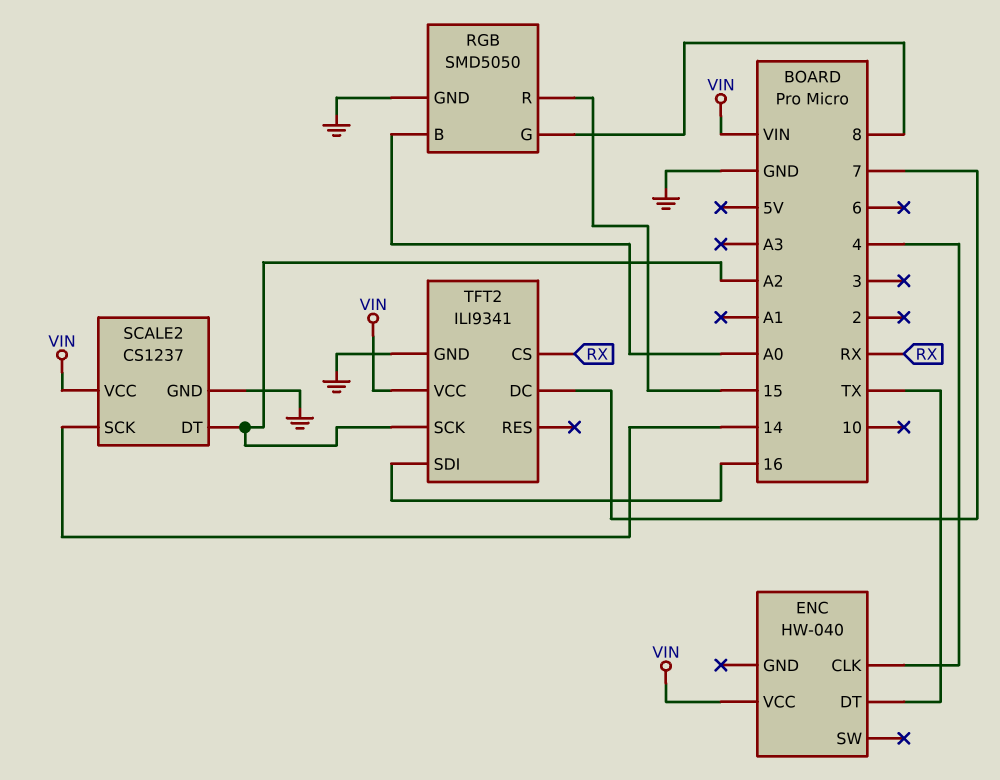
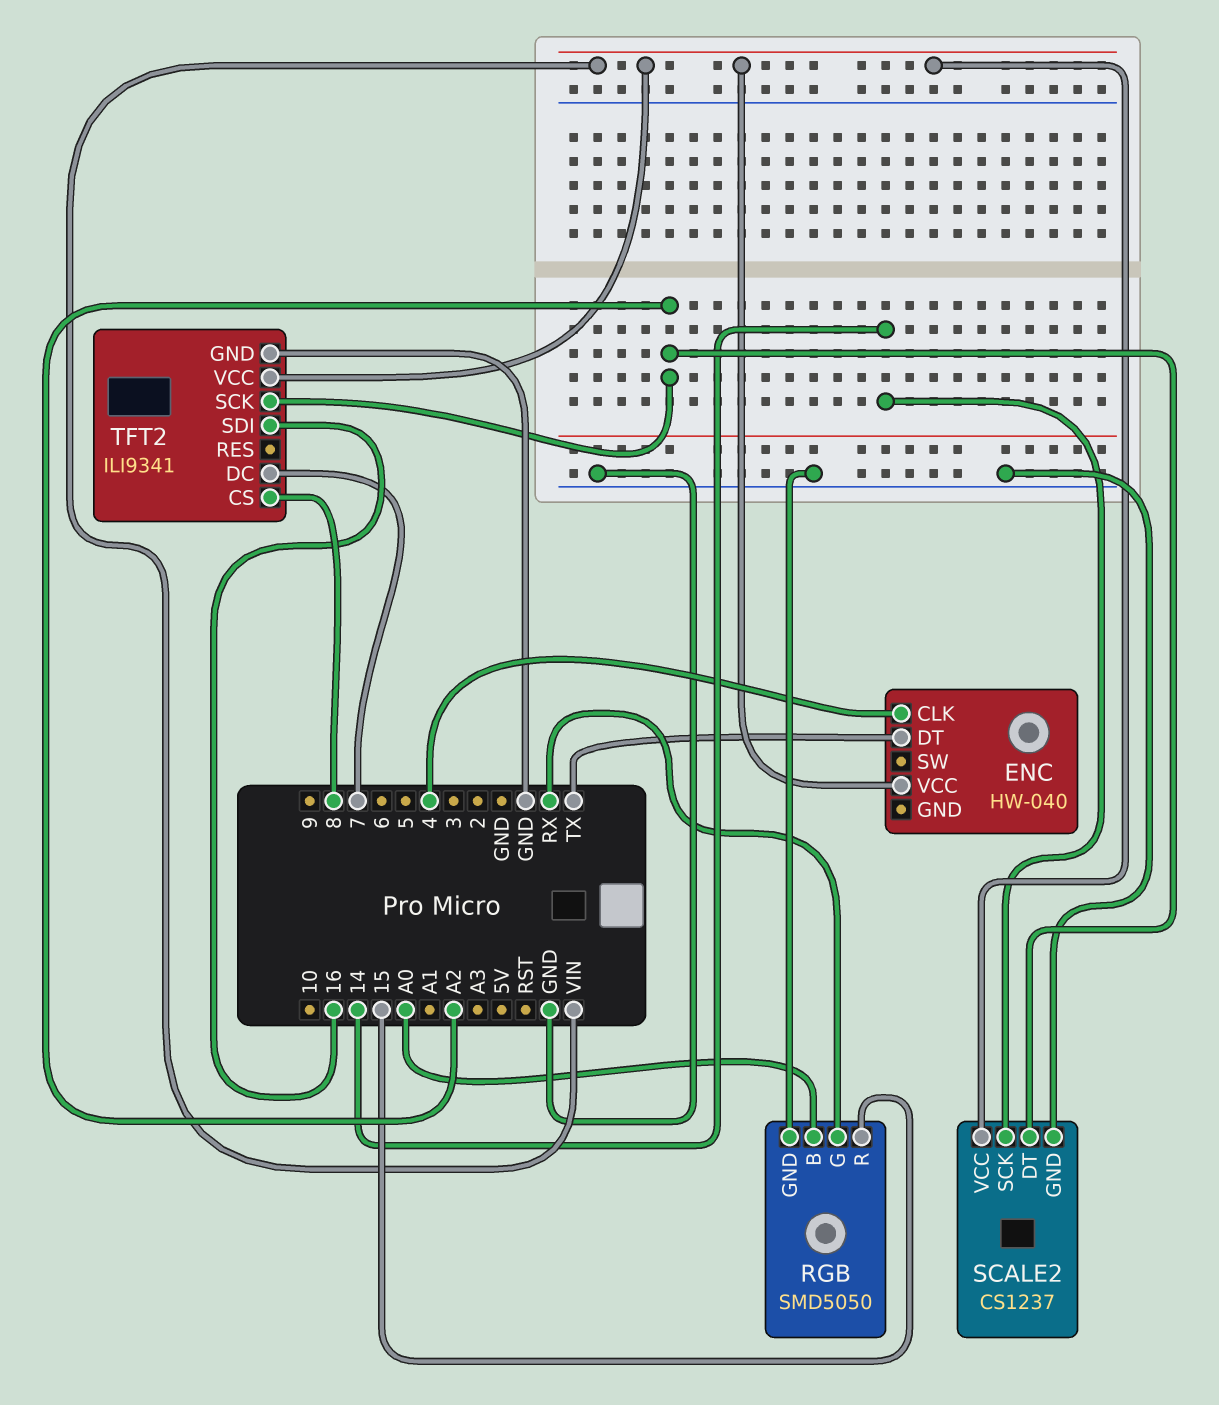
RGB pin G: 8 -> RX
TFT2 pin CS: RX -> 8

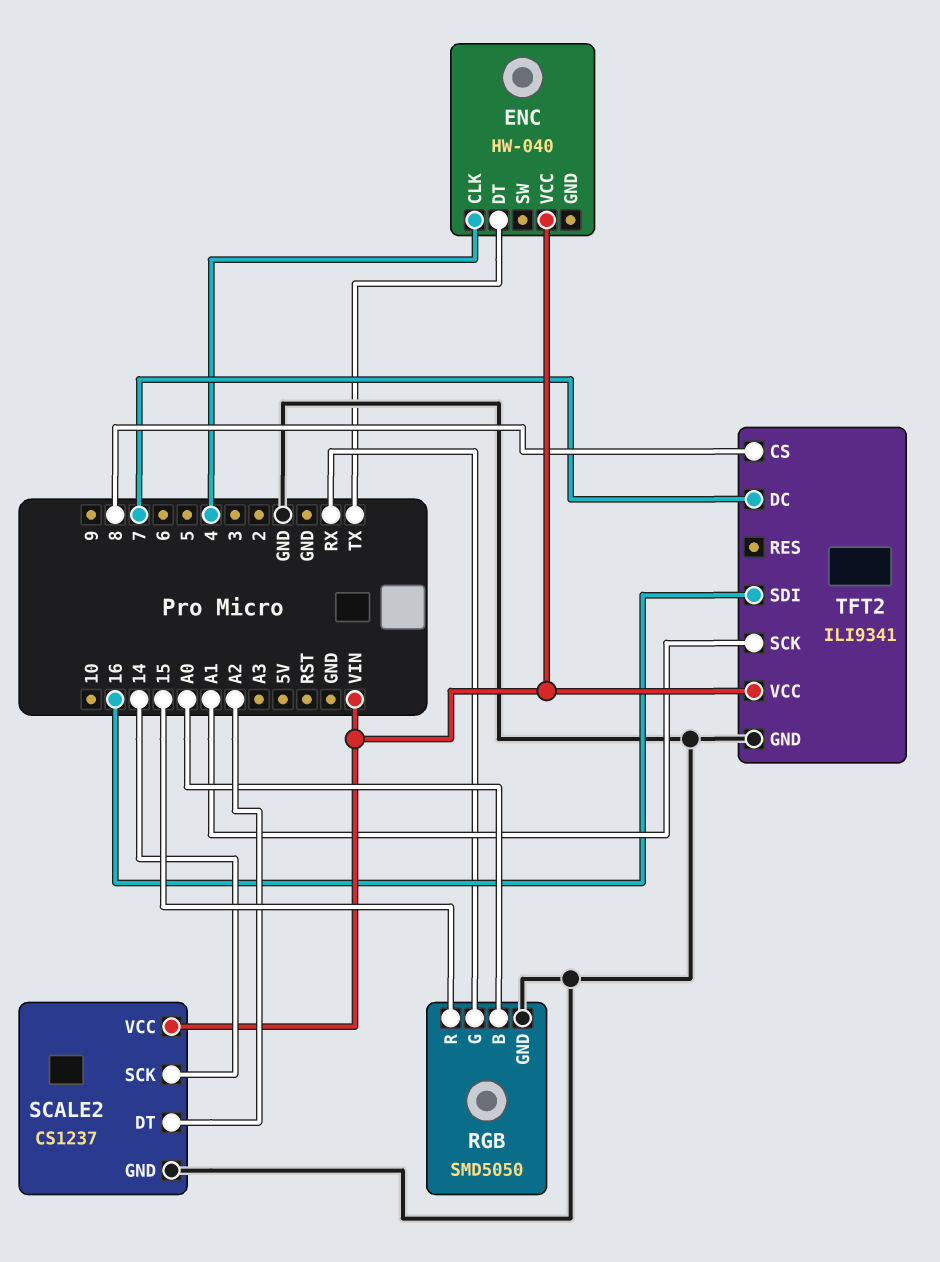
TFT2 pin SCK: A2 -> A1

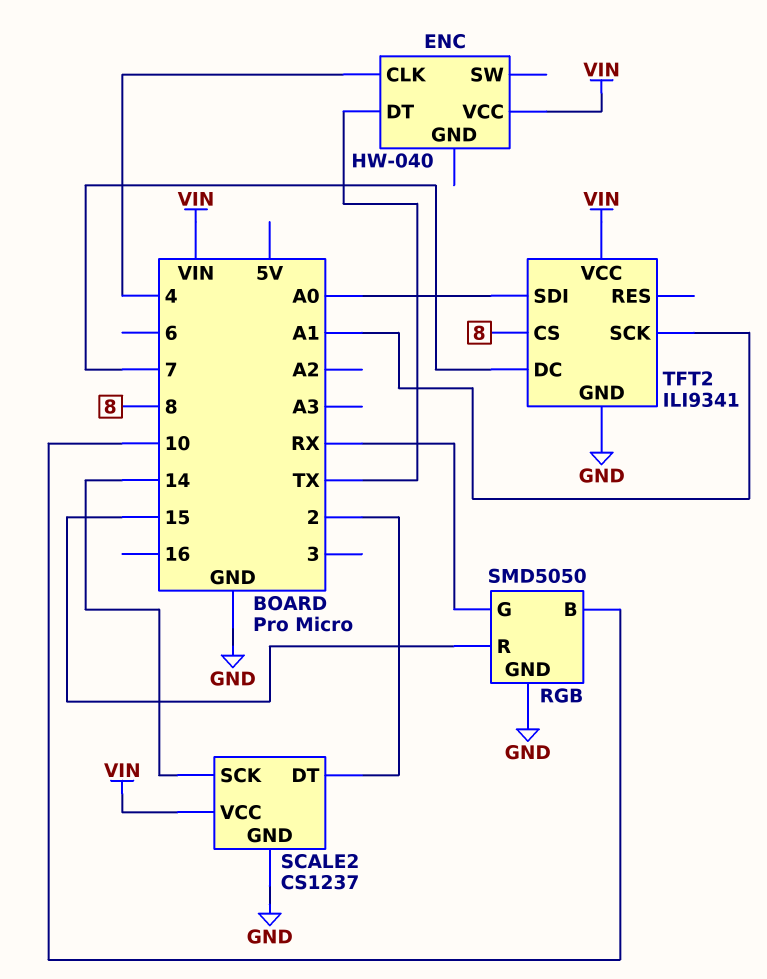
RGB pin B: A0 -> 10
SCALE2 pin DT: A2 -> 2
TFT2 pin SDI: 16 -> A0

